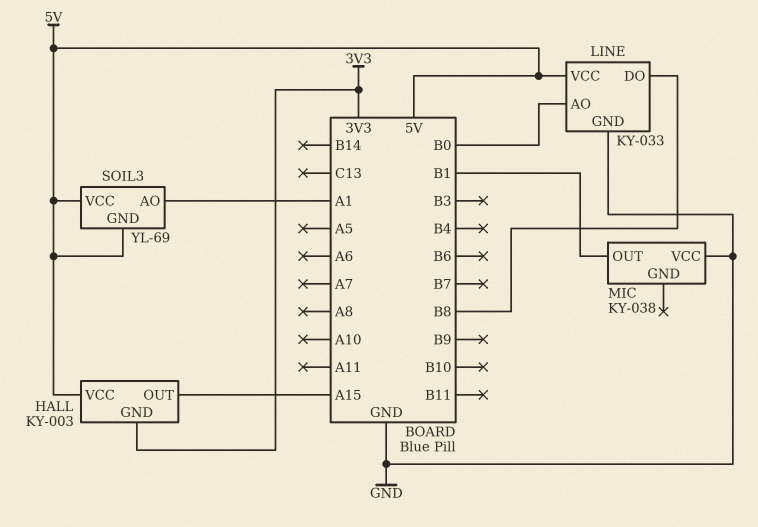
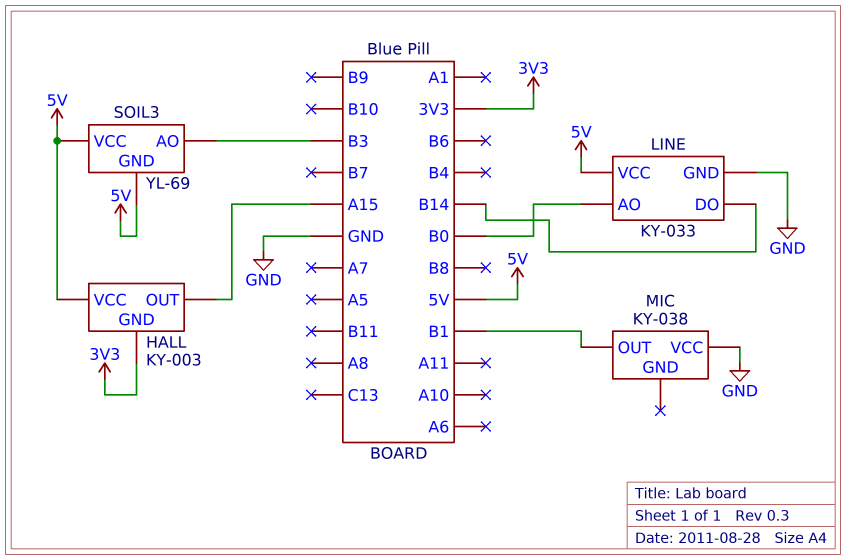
LINE pin DO: B8 -> B14
SOIL3 pin AO: A1 -> B3

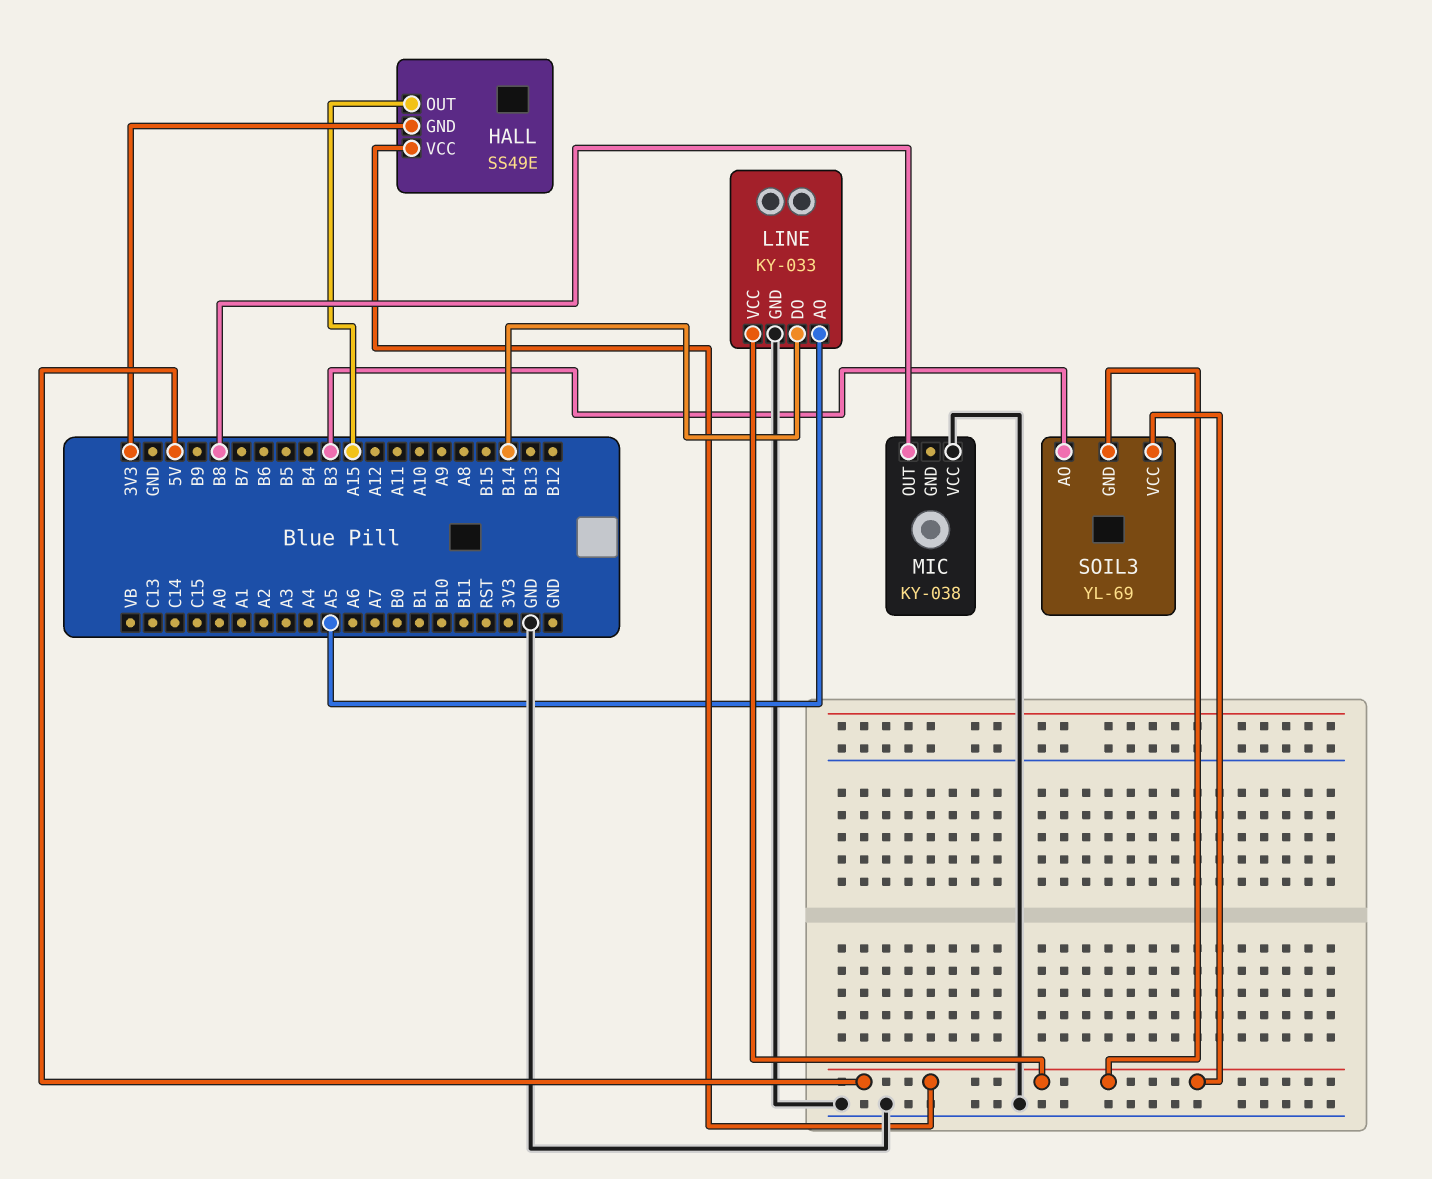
HALL: KY-003 -> SS49E
LINE pin AO: B0 -> A5
MIC pin OUT: B1 -> B8

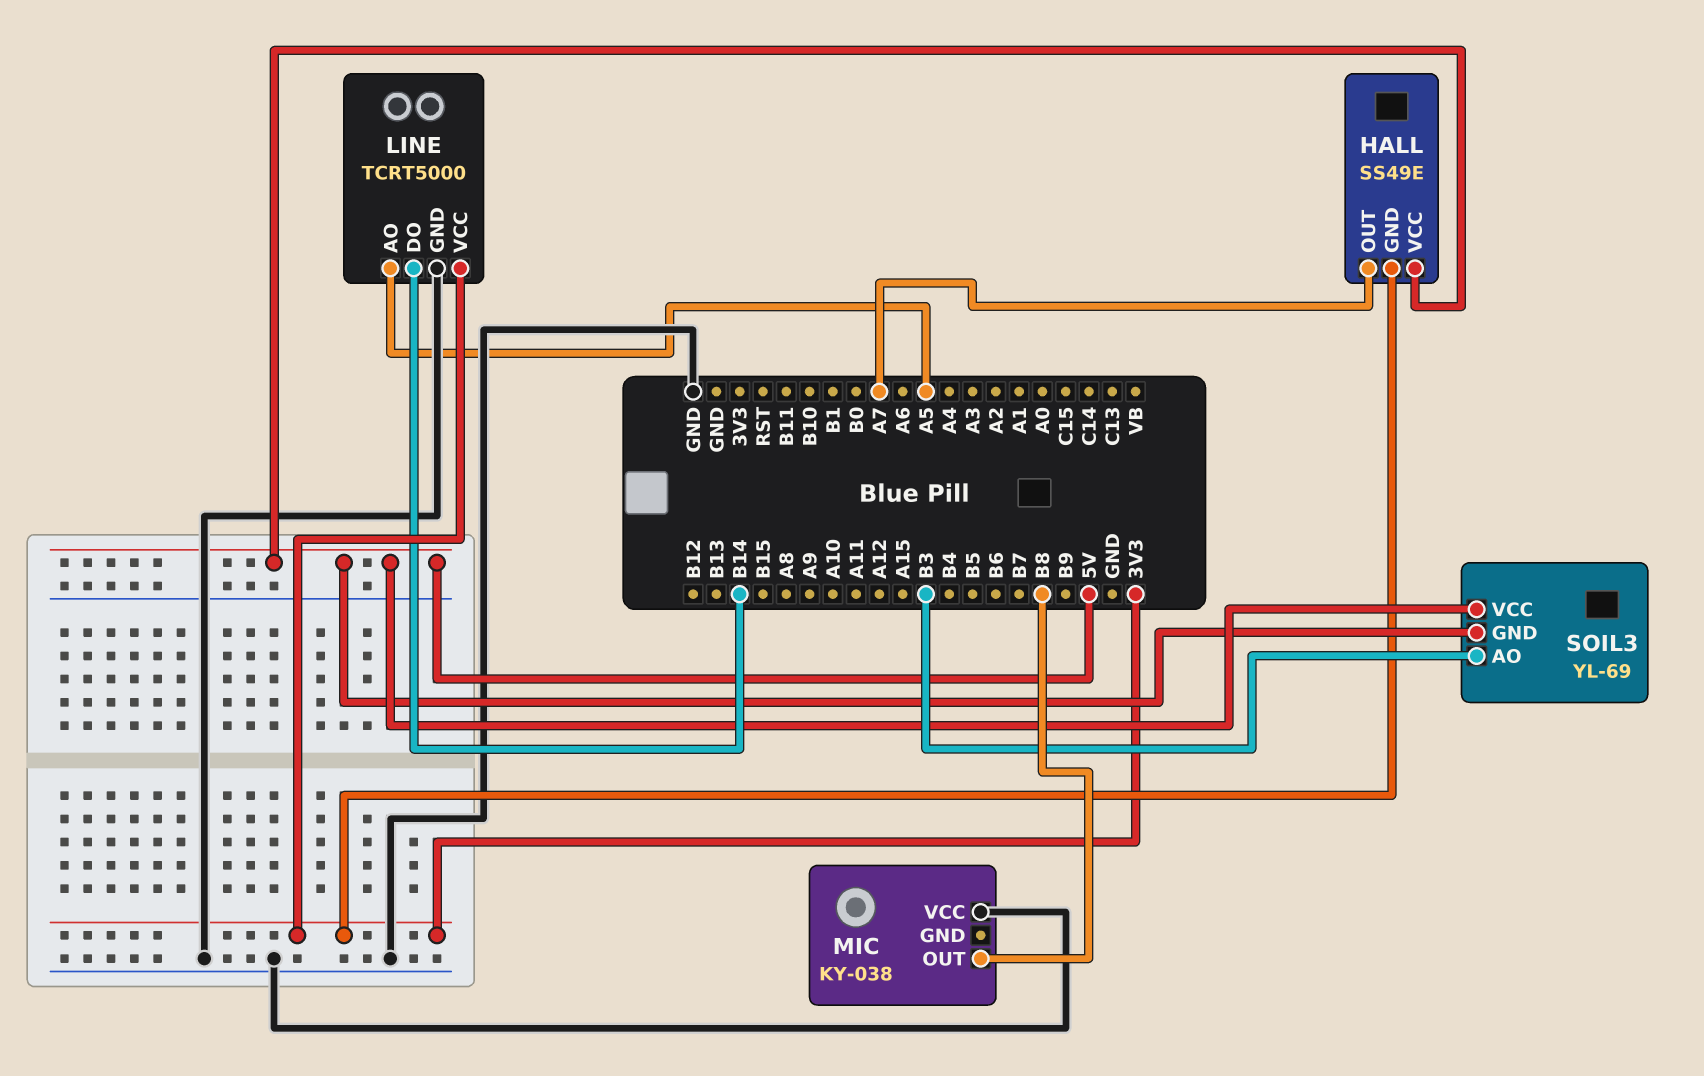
HALL pin OUT: A15 -> A7
LINE: KY-033 -> TCRT5000
LINE pin VCC: 5V -> 3V3

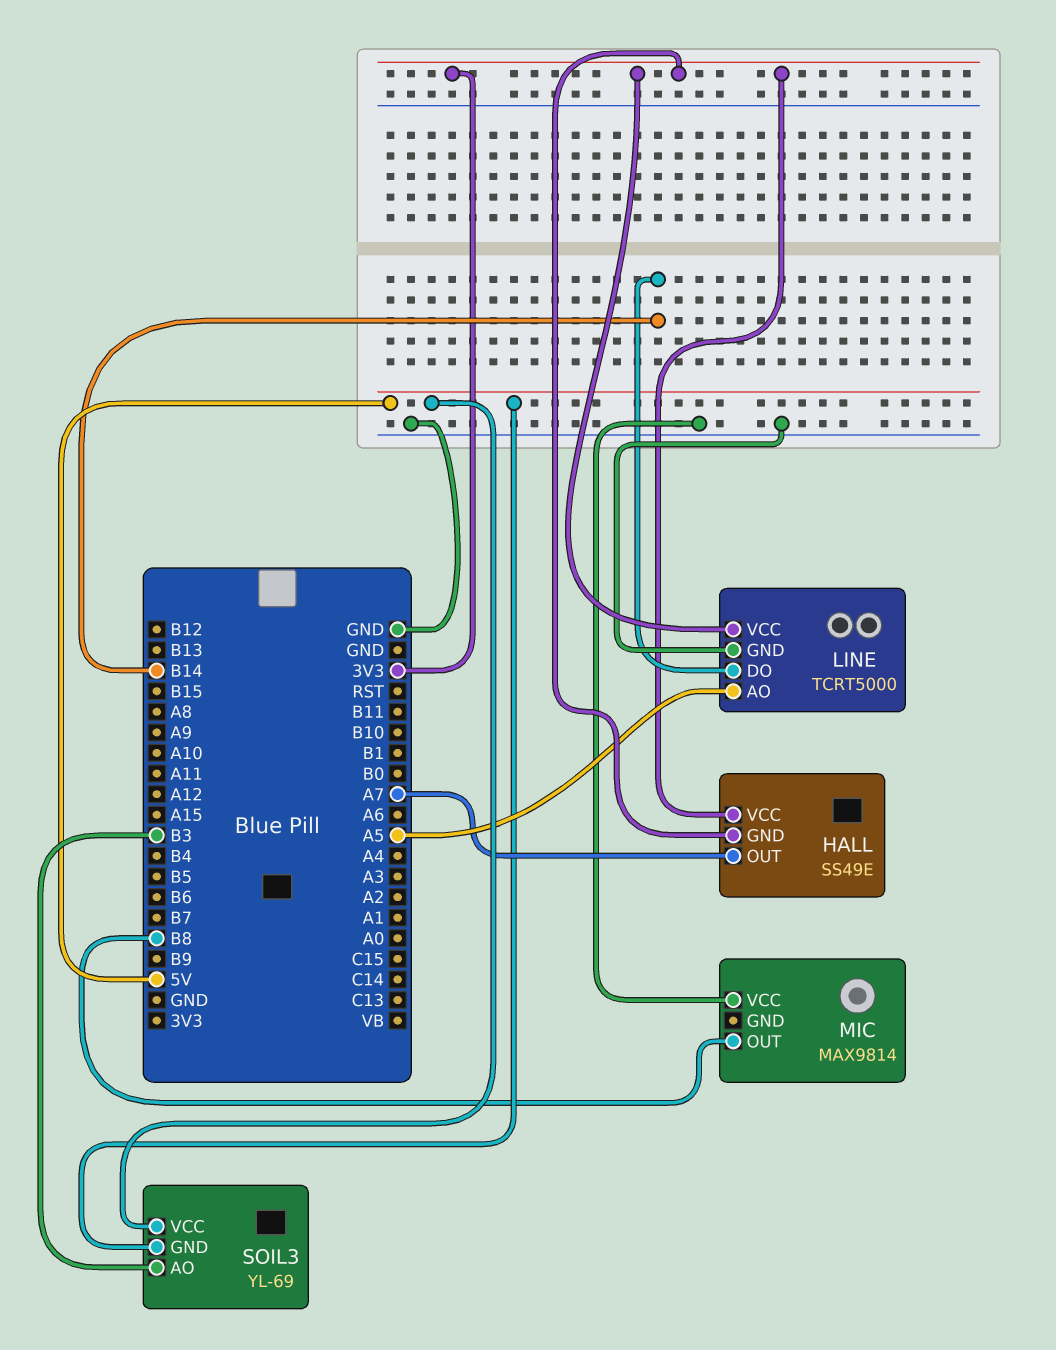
HALL pin VCC: 5V -> 3V3
MIC: KY-038 -> MAX9814

